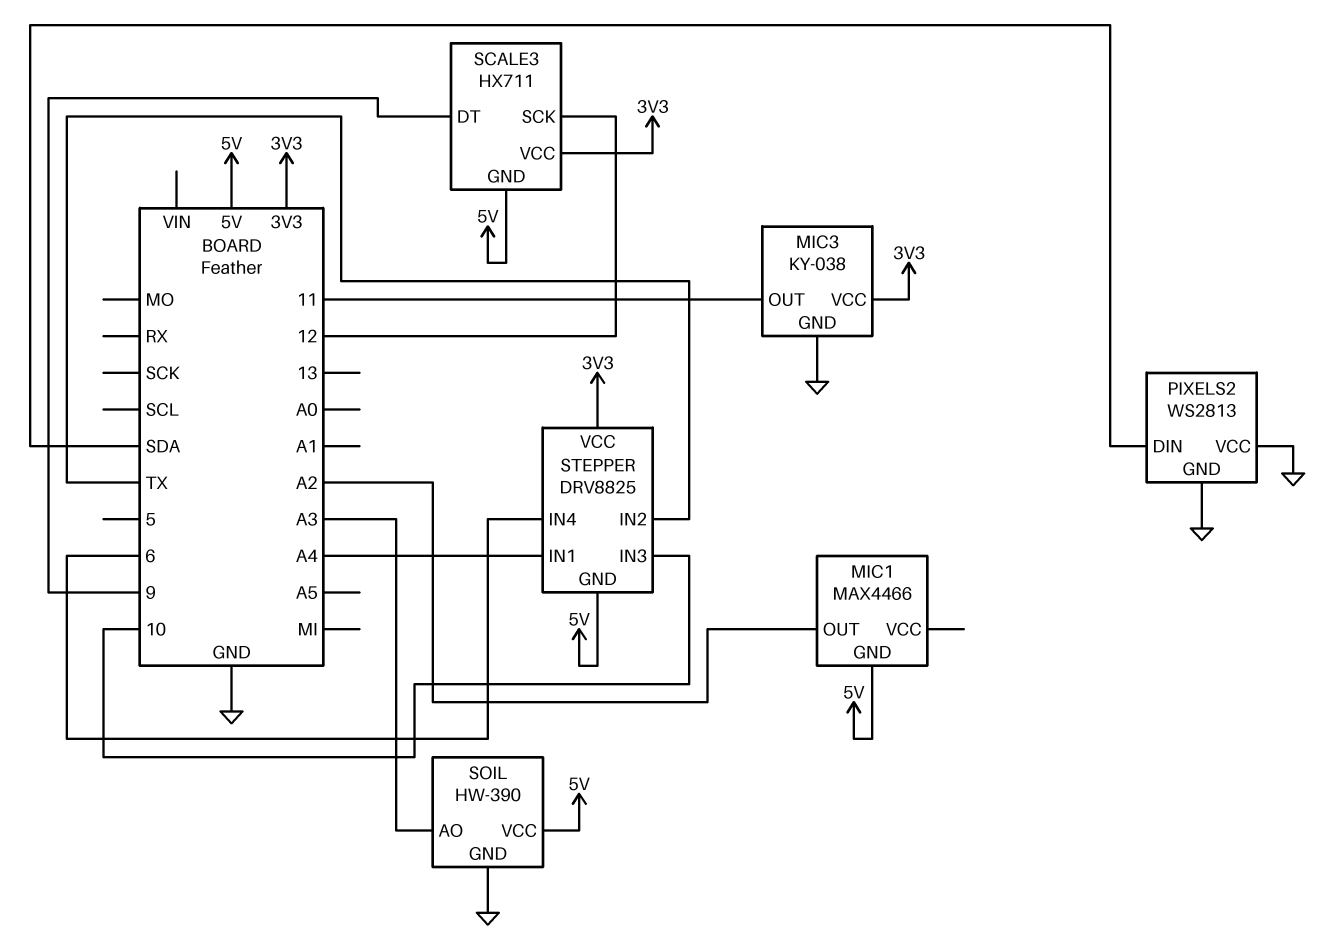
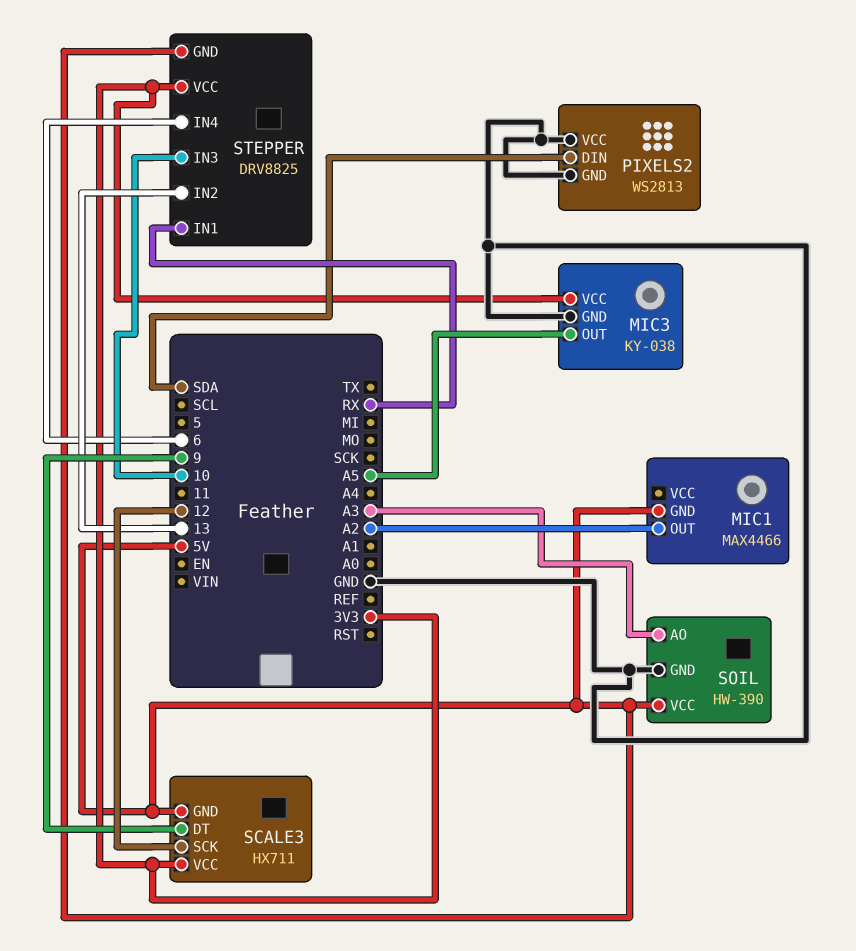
MIC3 pin OUT: 11 -> A5
STEPPER pin IN1: A4 -> RX
STEPPER pin IN2: TX -> 13

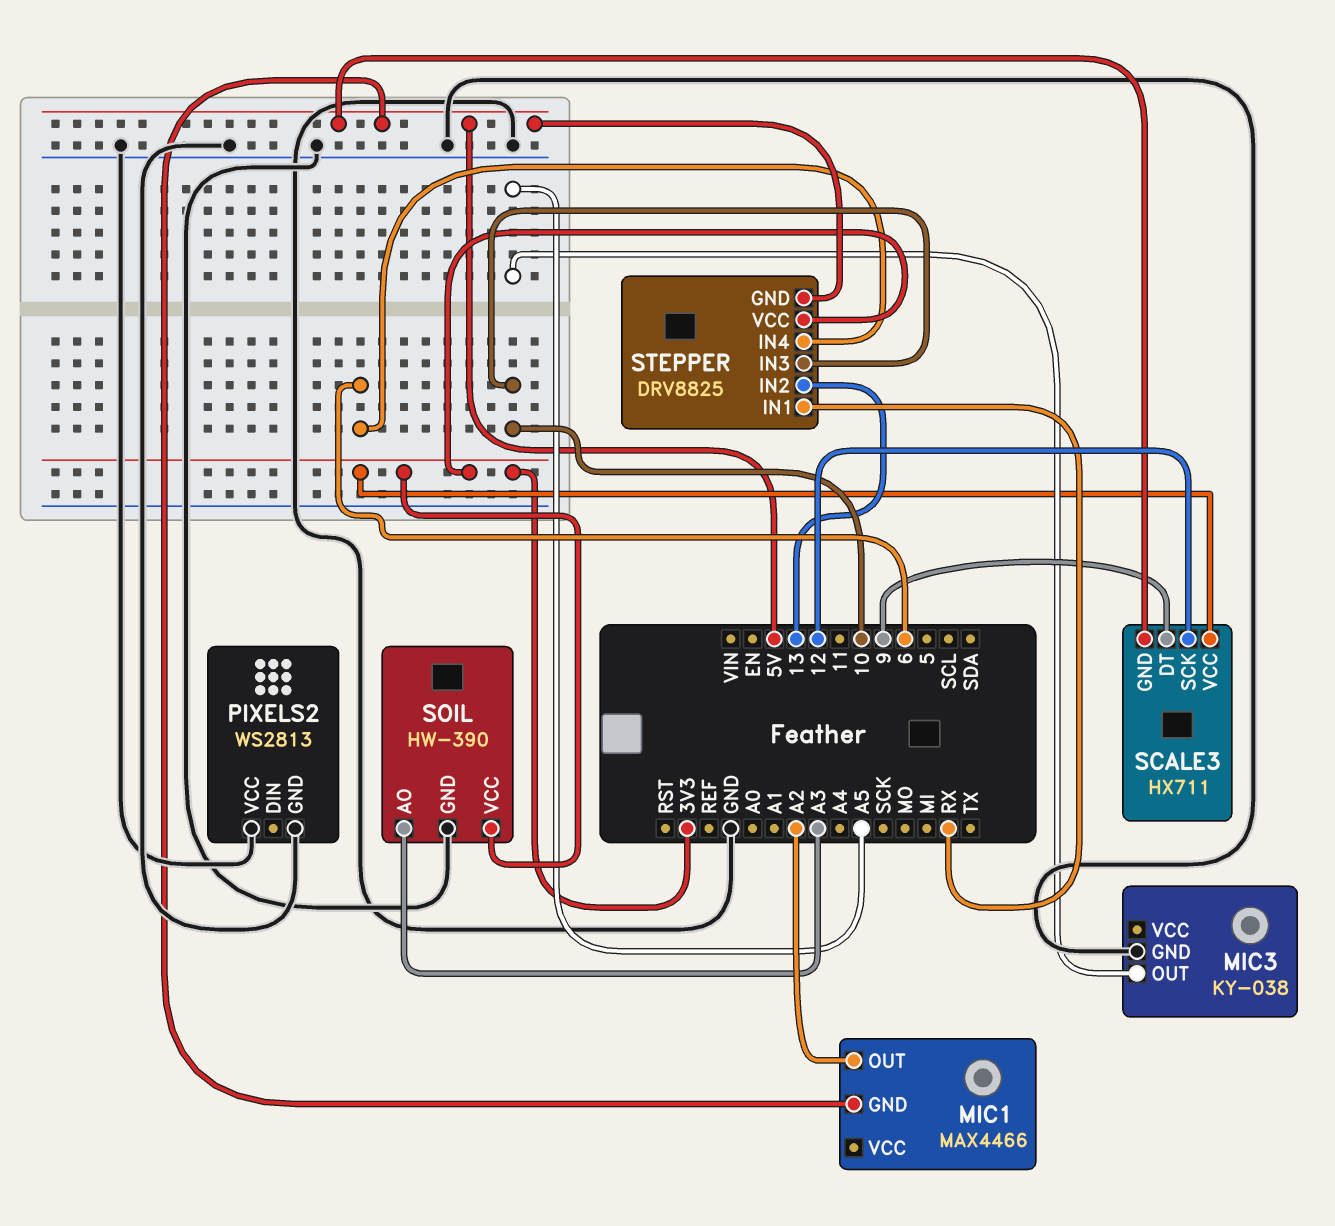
MIC3 pin VCC: 3V3 -> none
PIXELS2 pin DIN: SDA -> none
SOIL pin VCC: 5V -> 3V3

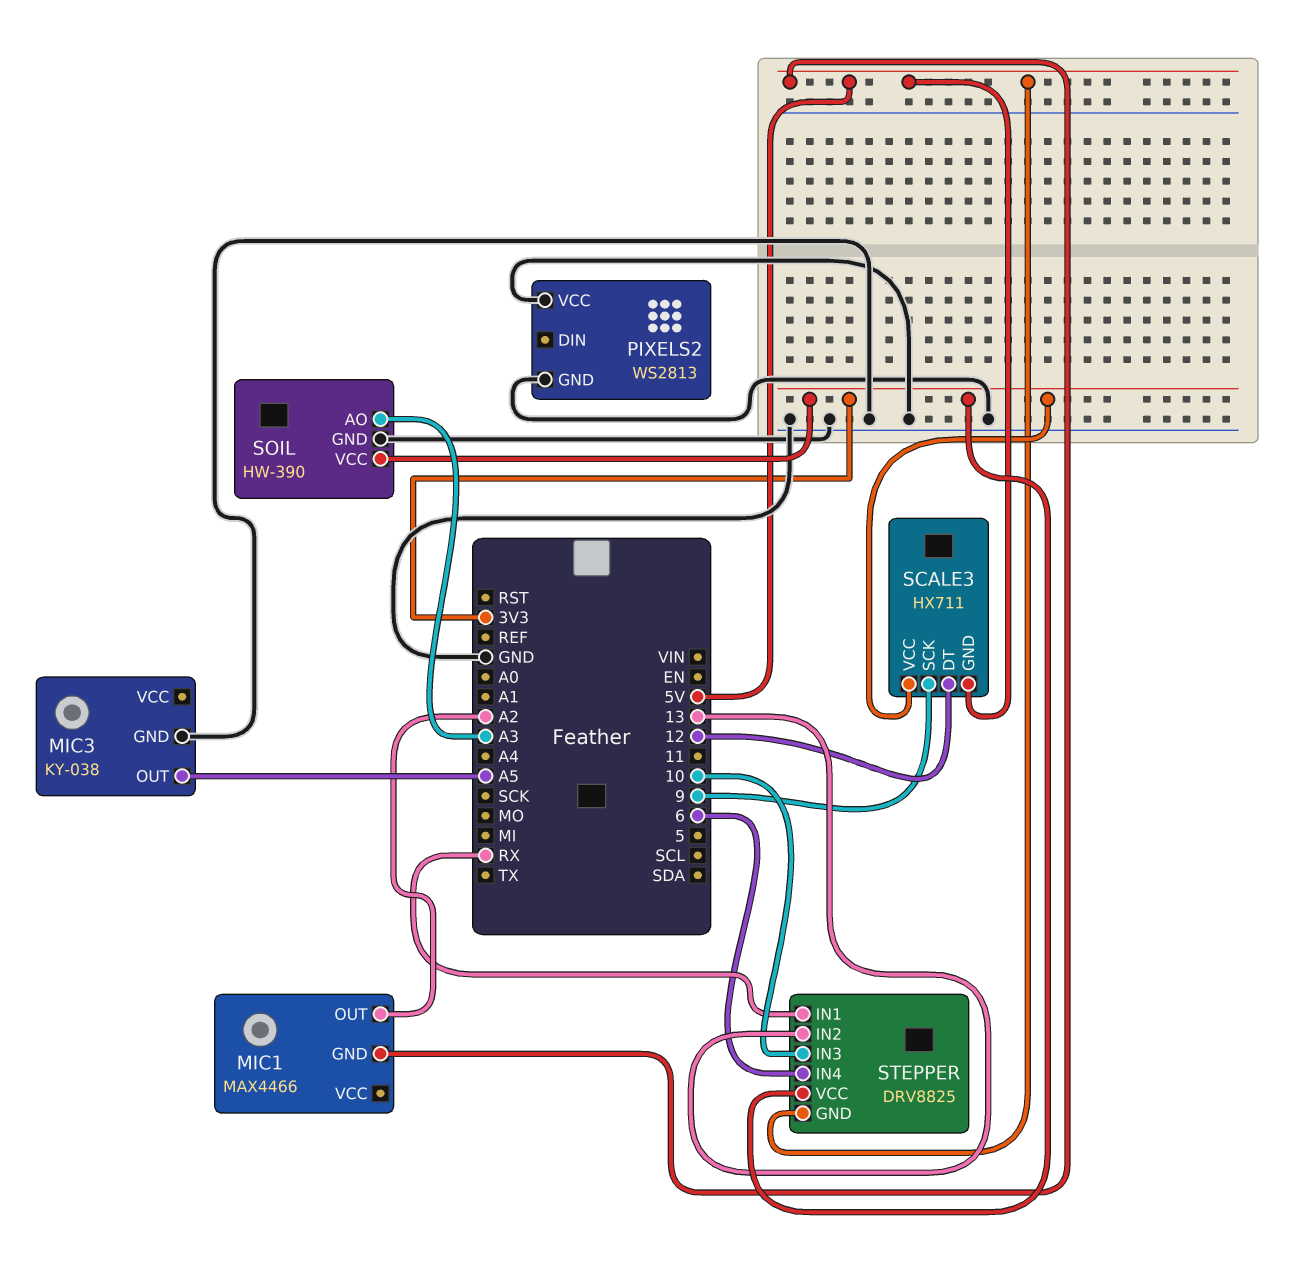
SCALE3 pin DT: 9 -> 12
SCALE3 pin SCK: 12 -> 9

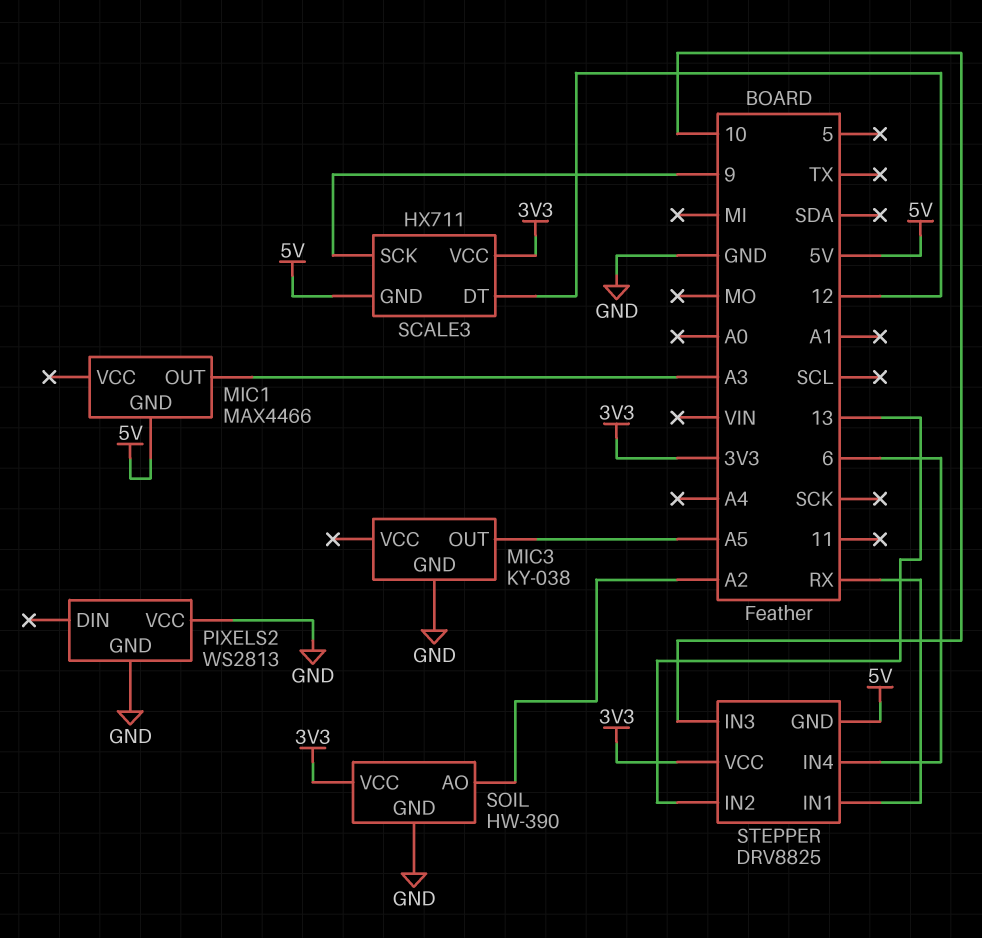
MIC1 pin OUT: A2 -> A3
SOIL pin AO: A3 -> A2

